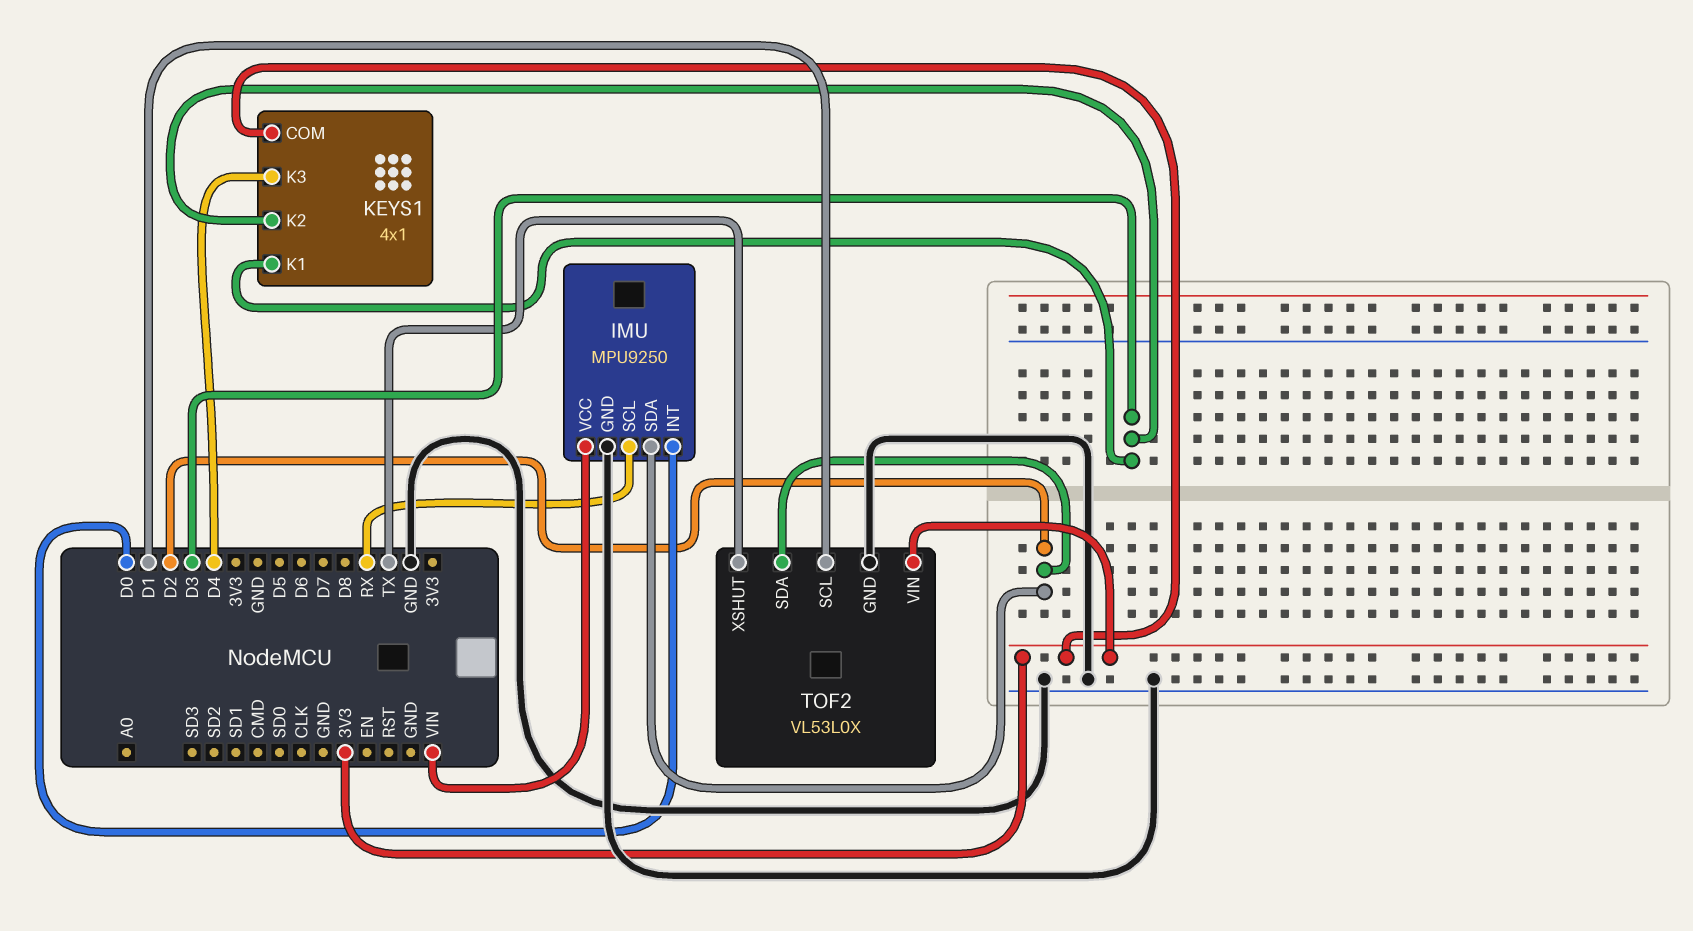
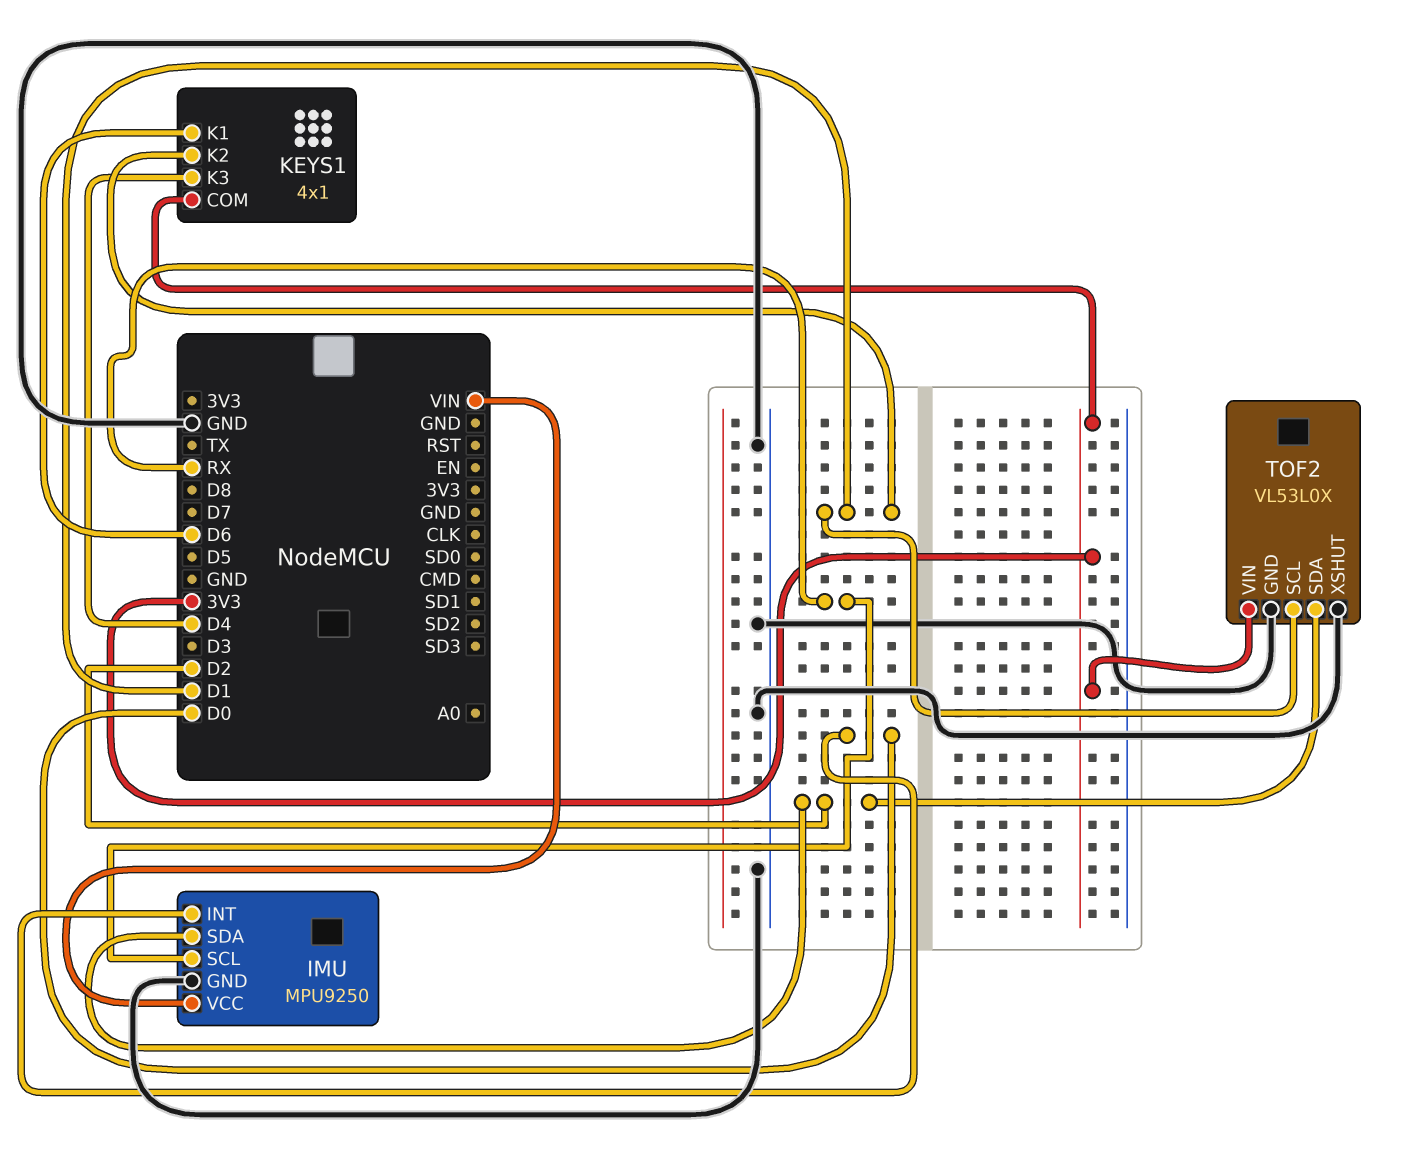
KEYS1 pin K1: D3 -> D6
KEYS1 pin K2: D3 -> D1
TOF2 pin XSHUT: TX -> GND

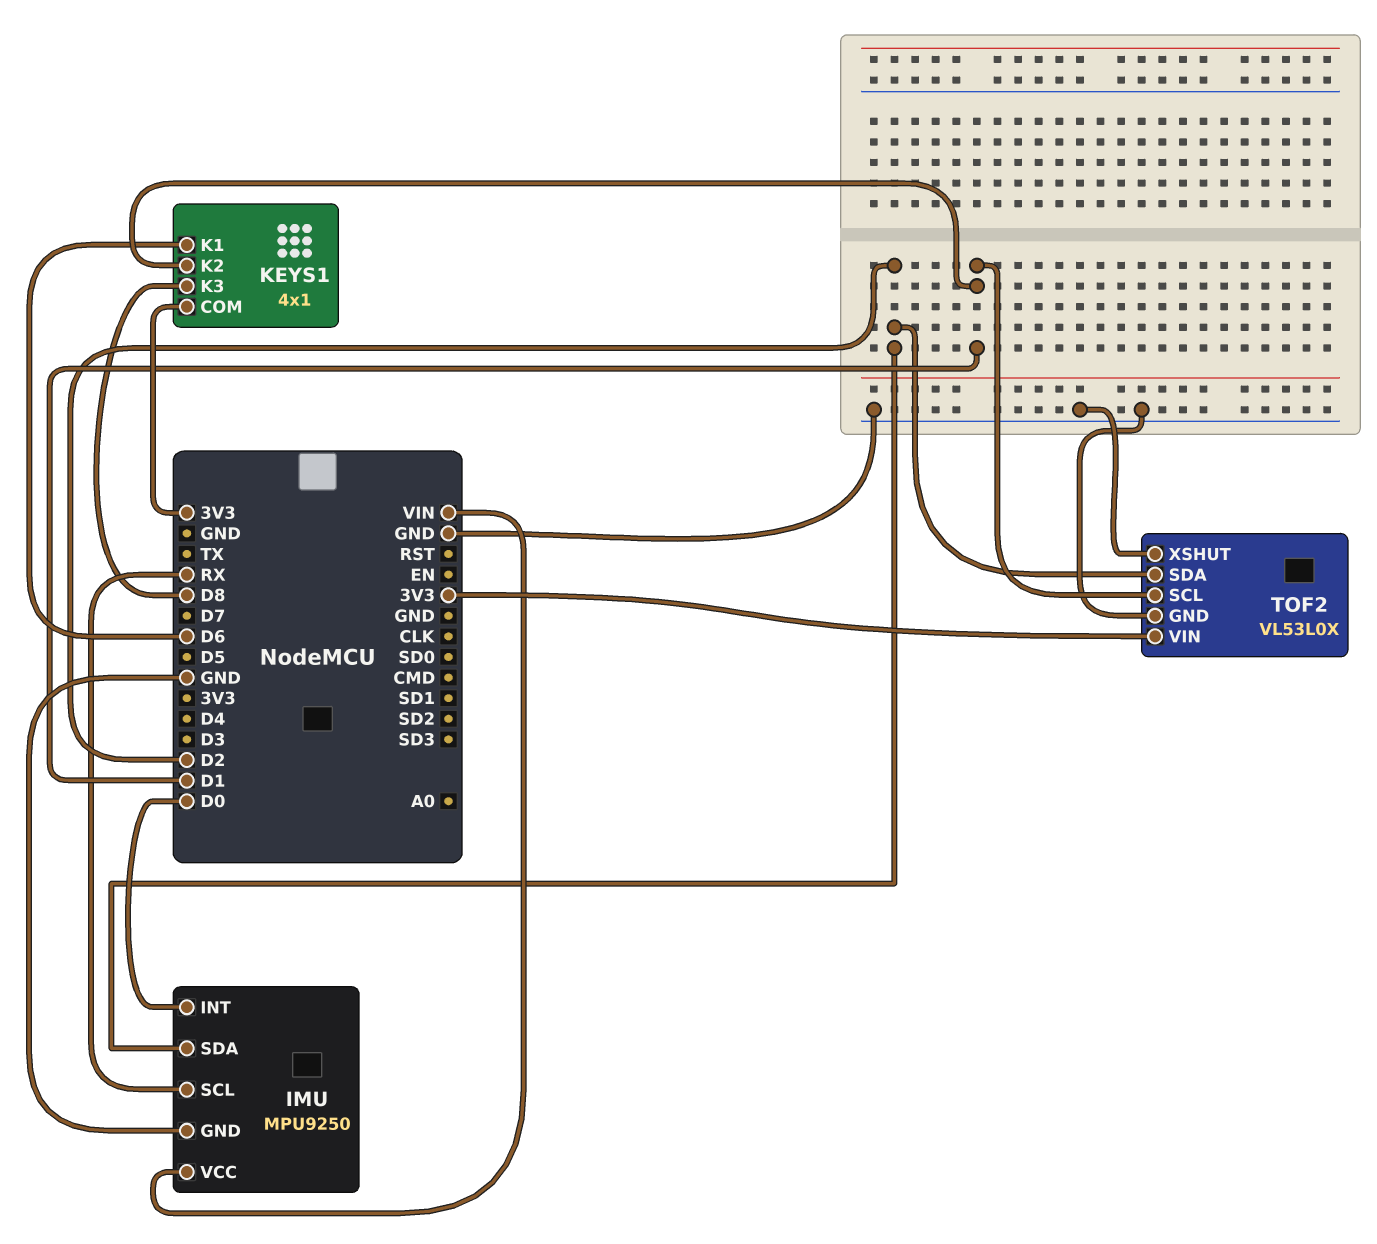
KEYS1 pin K3: D4 -> D8

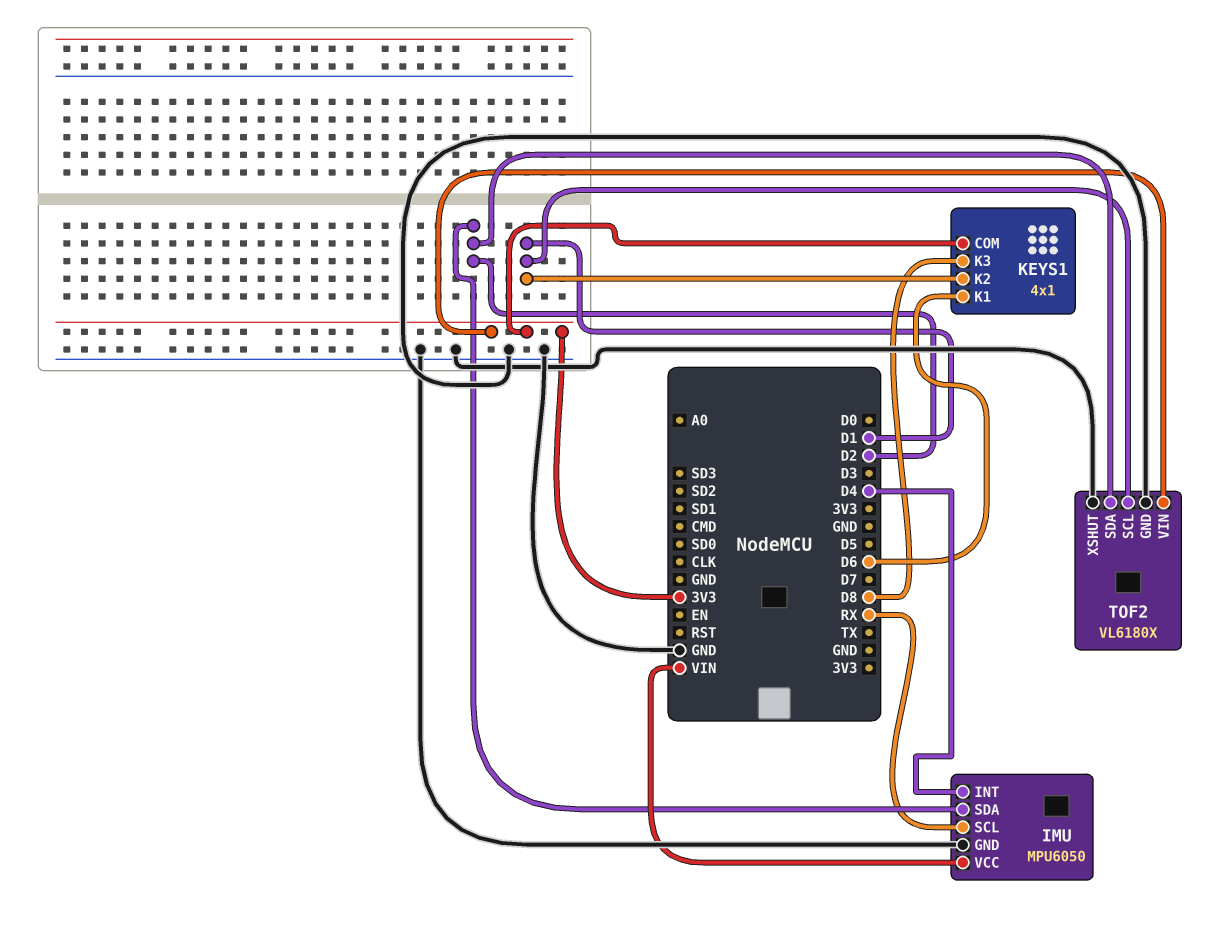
IMU: MPU9250 -> MPU6050
IMU pin INT: D0 -> D4
TOF2: VL53L0X -> VL6180X

